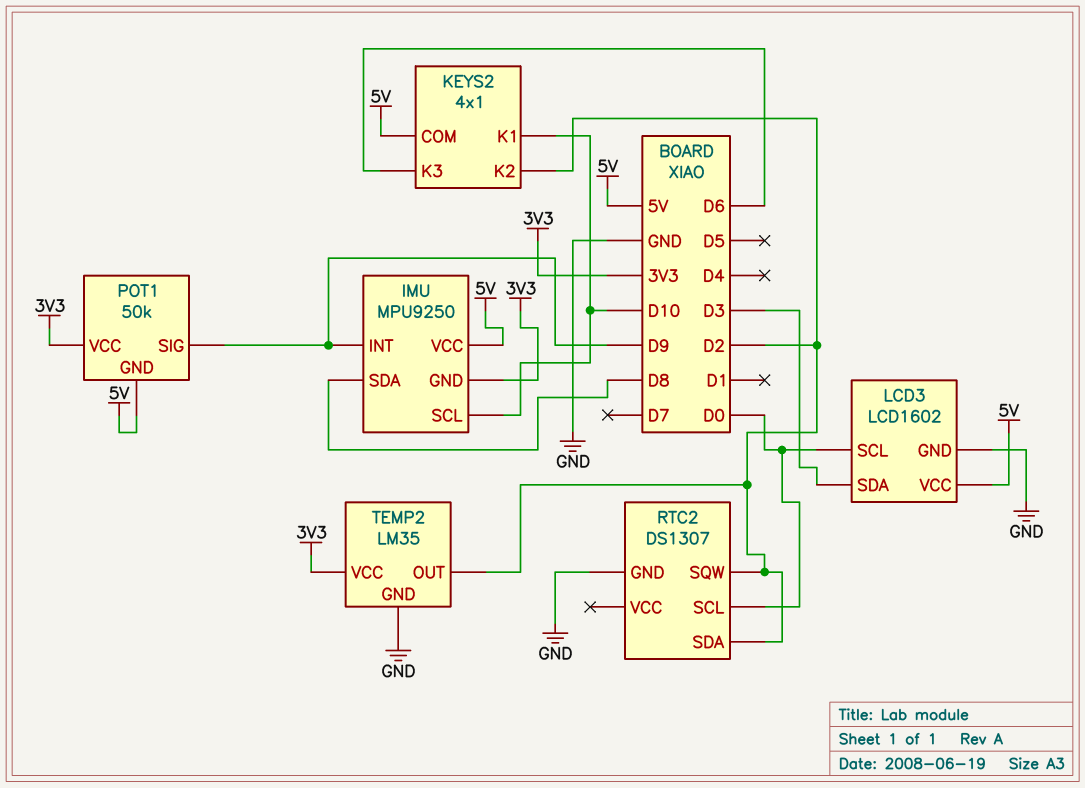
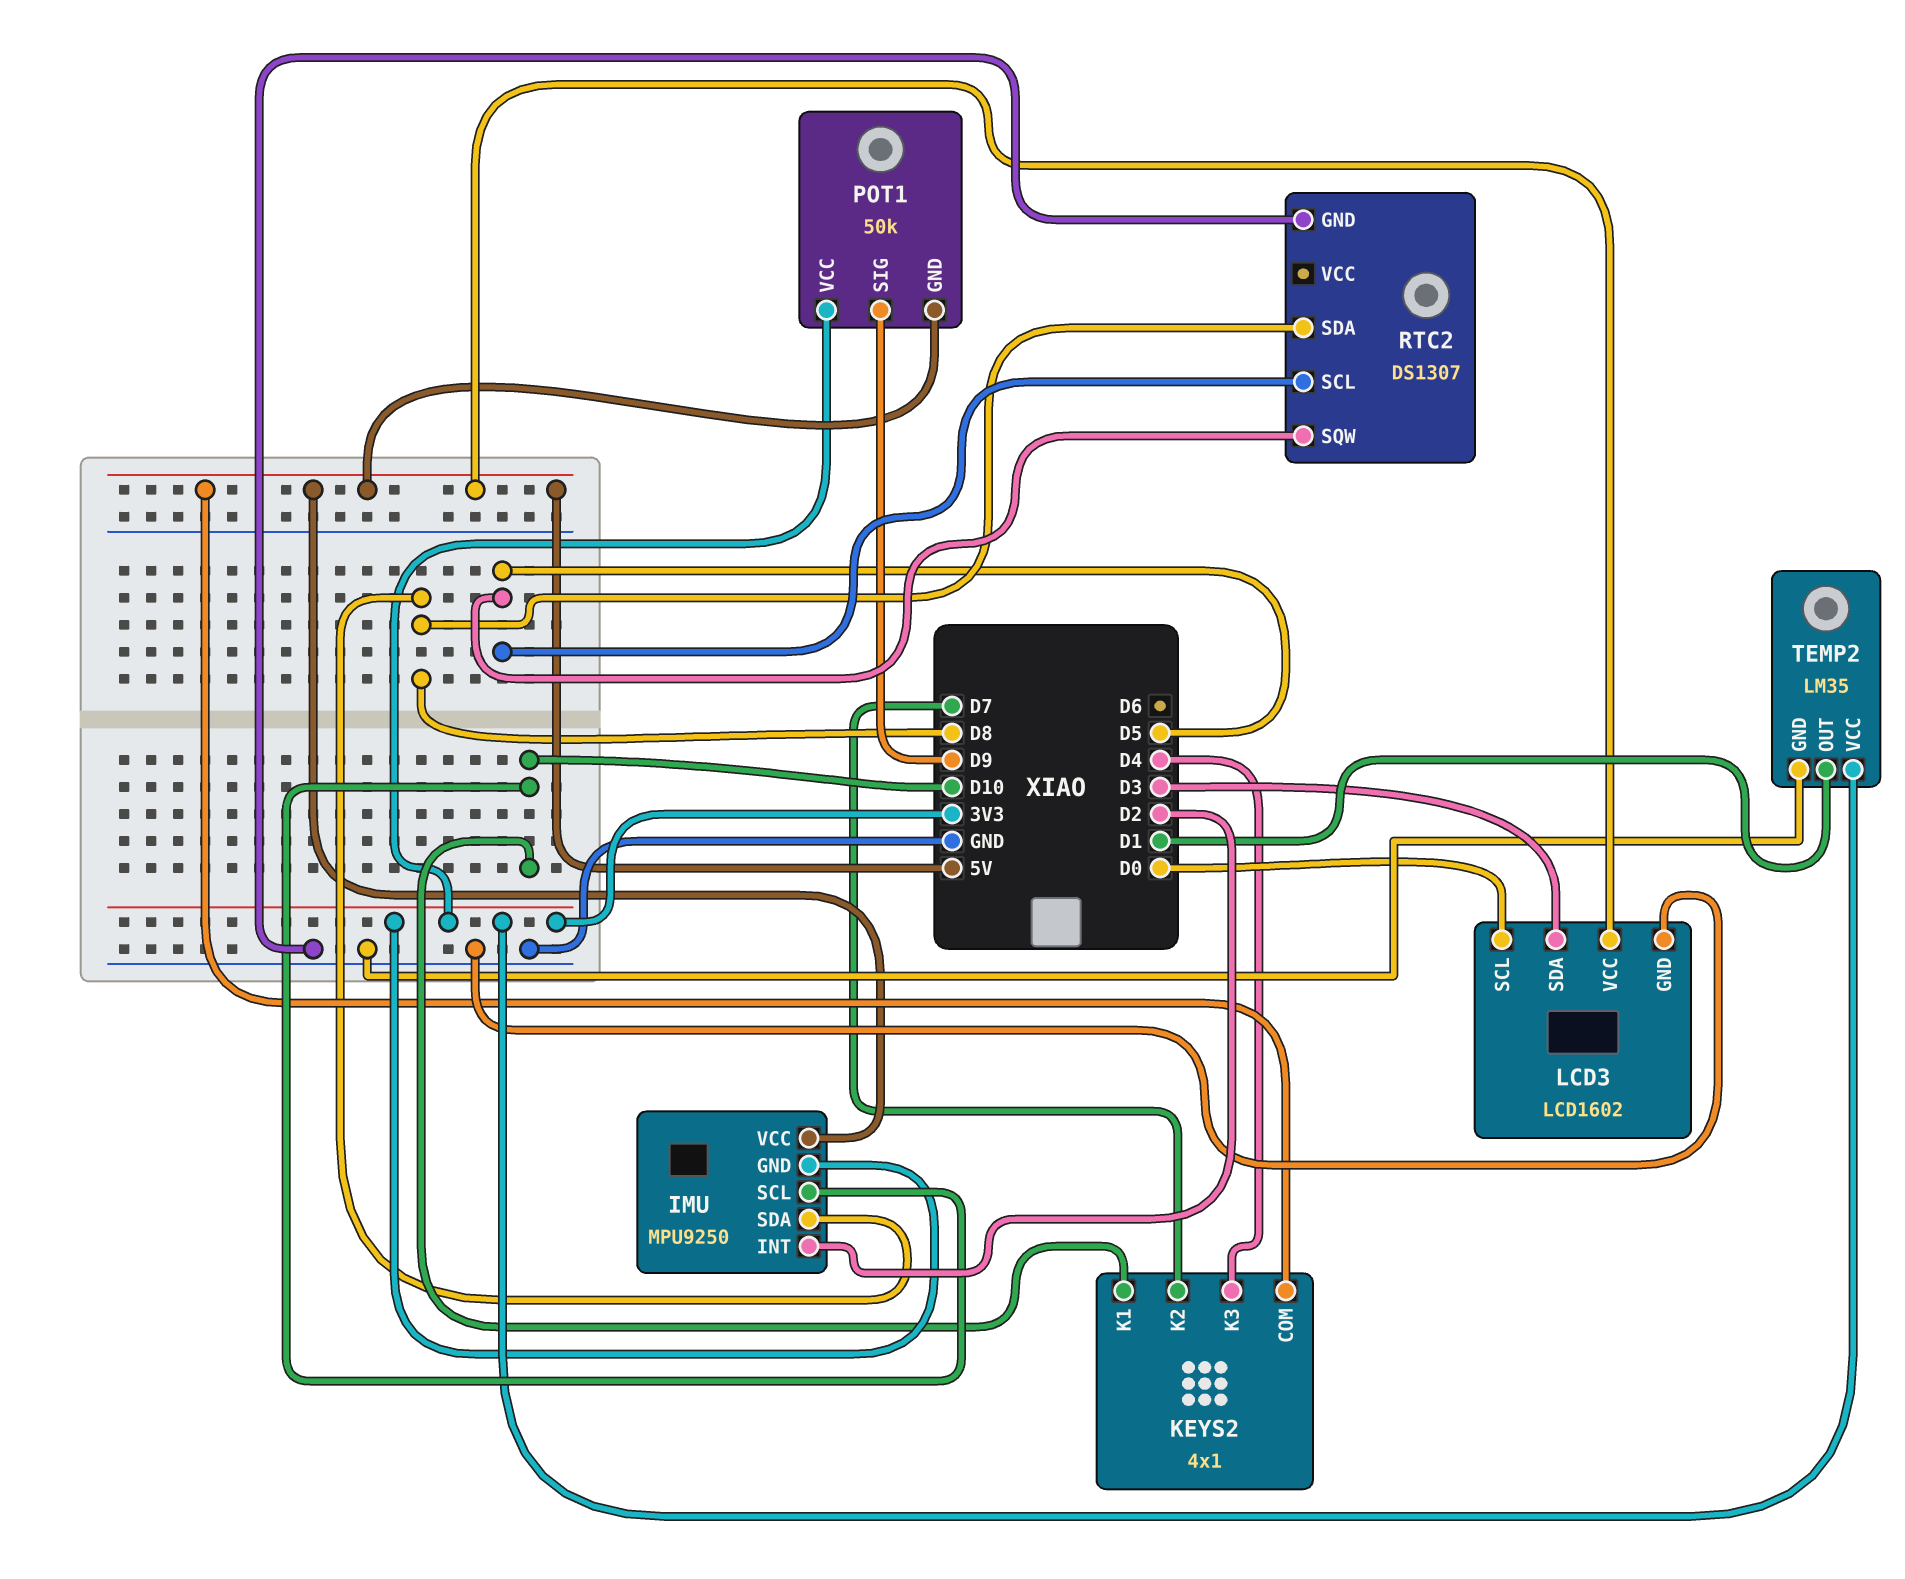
IMU pin INT: D9 -> D2
KEYS2 pin K2: D2 -> D7
KEYS2 pin K3: D6 -> D4
RTC2 pin SCL: D0 -> D5
RTC2 pin SDA: D2 -> D8
RTC2 pin SQW: D2 -> D5
TEMP2 pin OUT: D2 -> D1

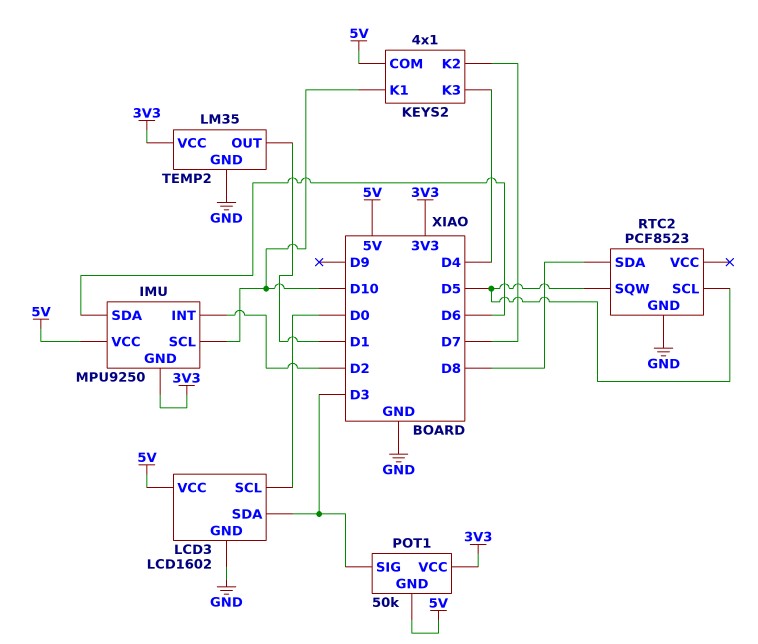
IMU pin SDA: D8 -> D6
POT1 pin SIG: D9 -> D3
RTC2: DS1307 -> PCF8523

